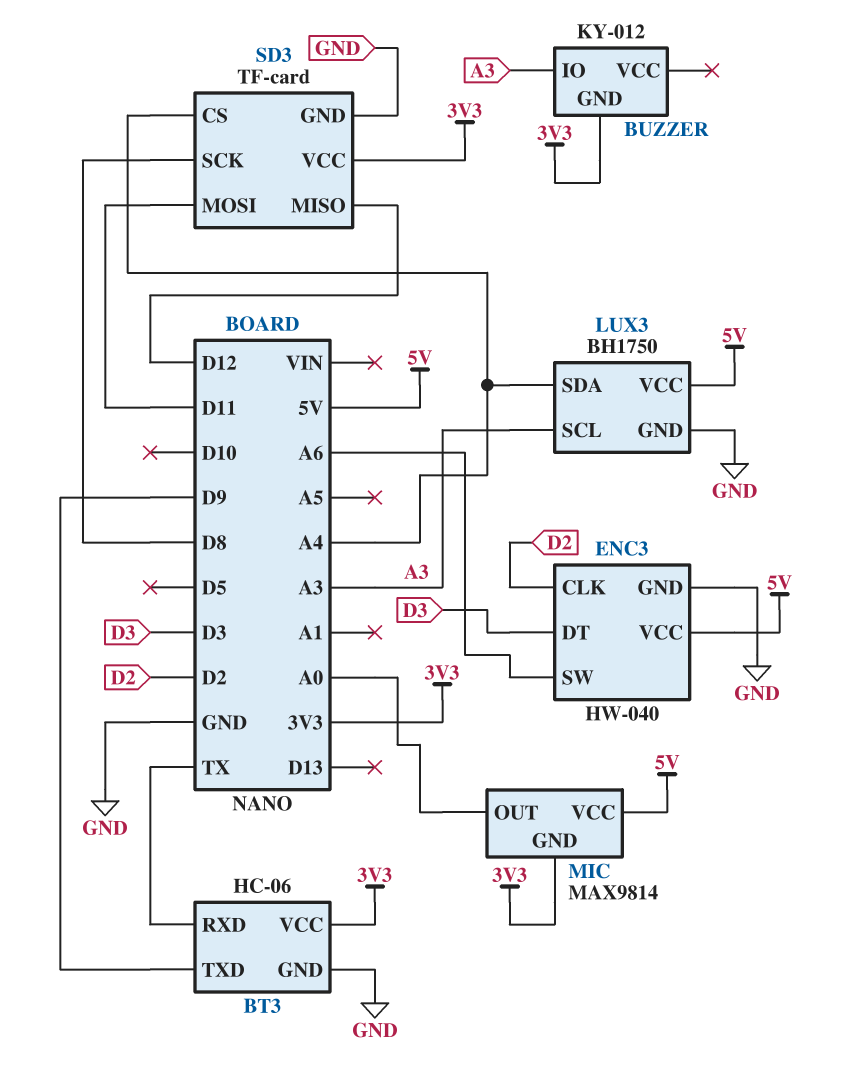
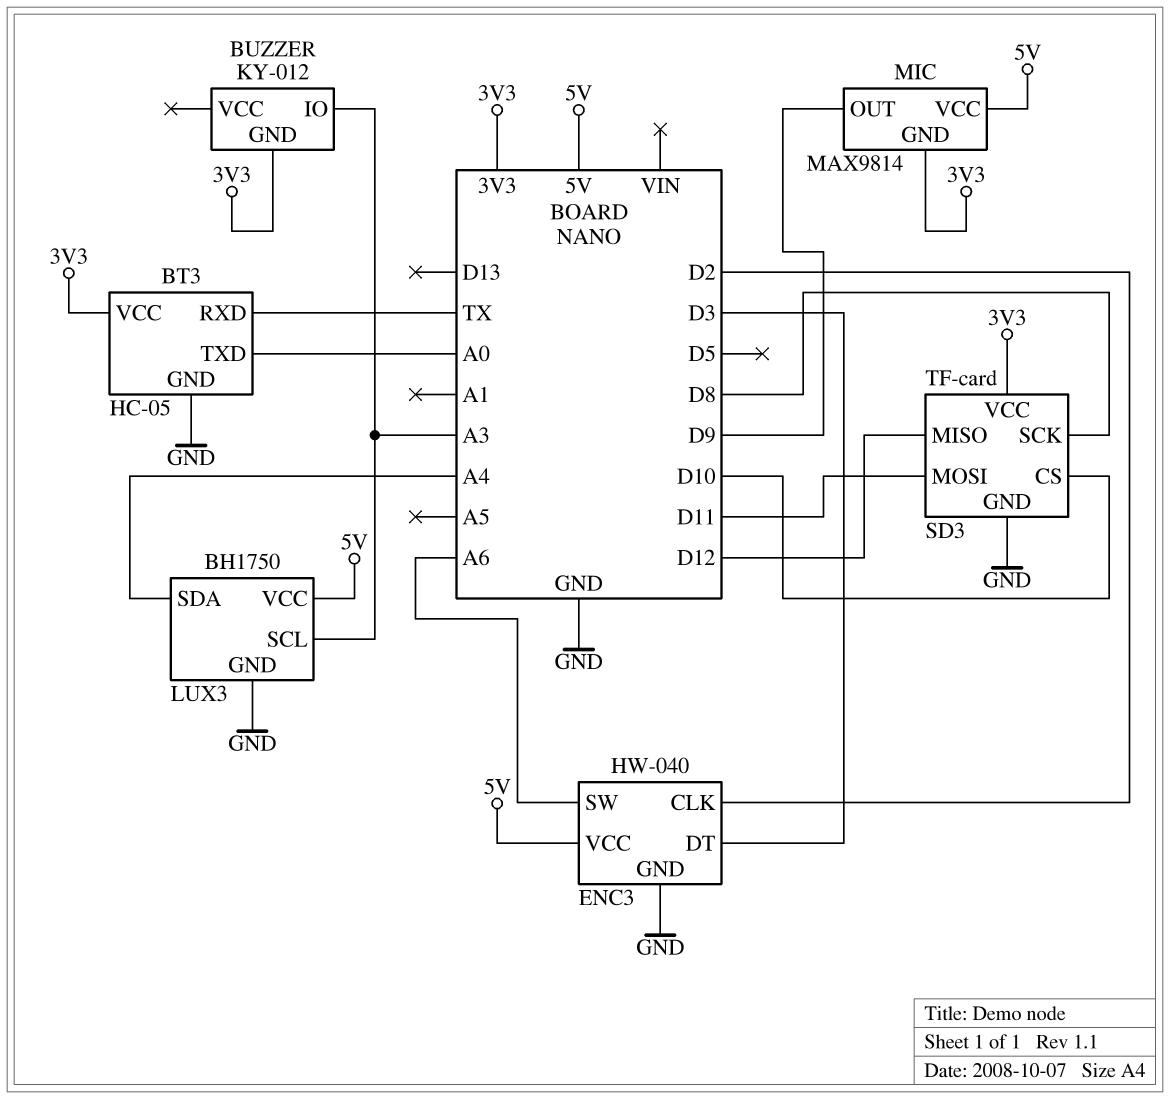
BT3: HC-06 -> HC-05
BT3 pin TXD: D9 -> A0
MIC pin OUT: A0 -> D9
SD3 pin CS: A4 -> D10

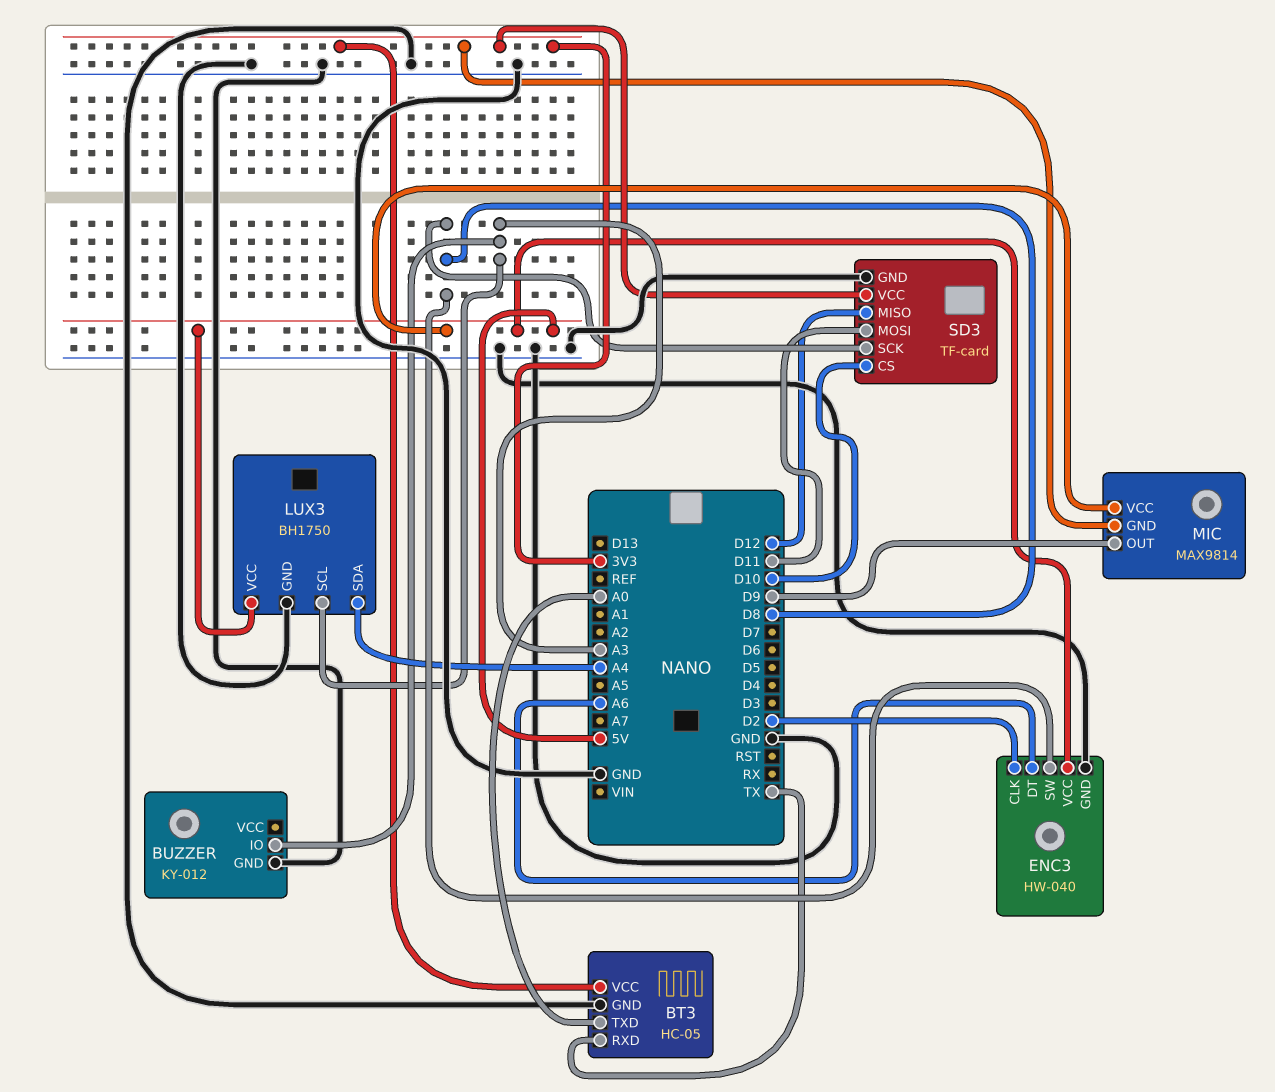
BUZZER pin GND: 3V3 -> GND
ENC3 pin DT: D3 -> A6
ENC3 pin SW: A6 -> D8

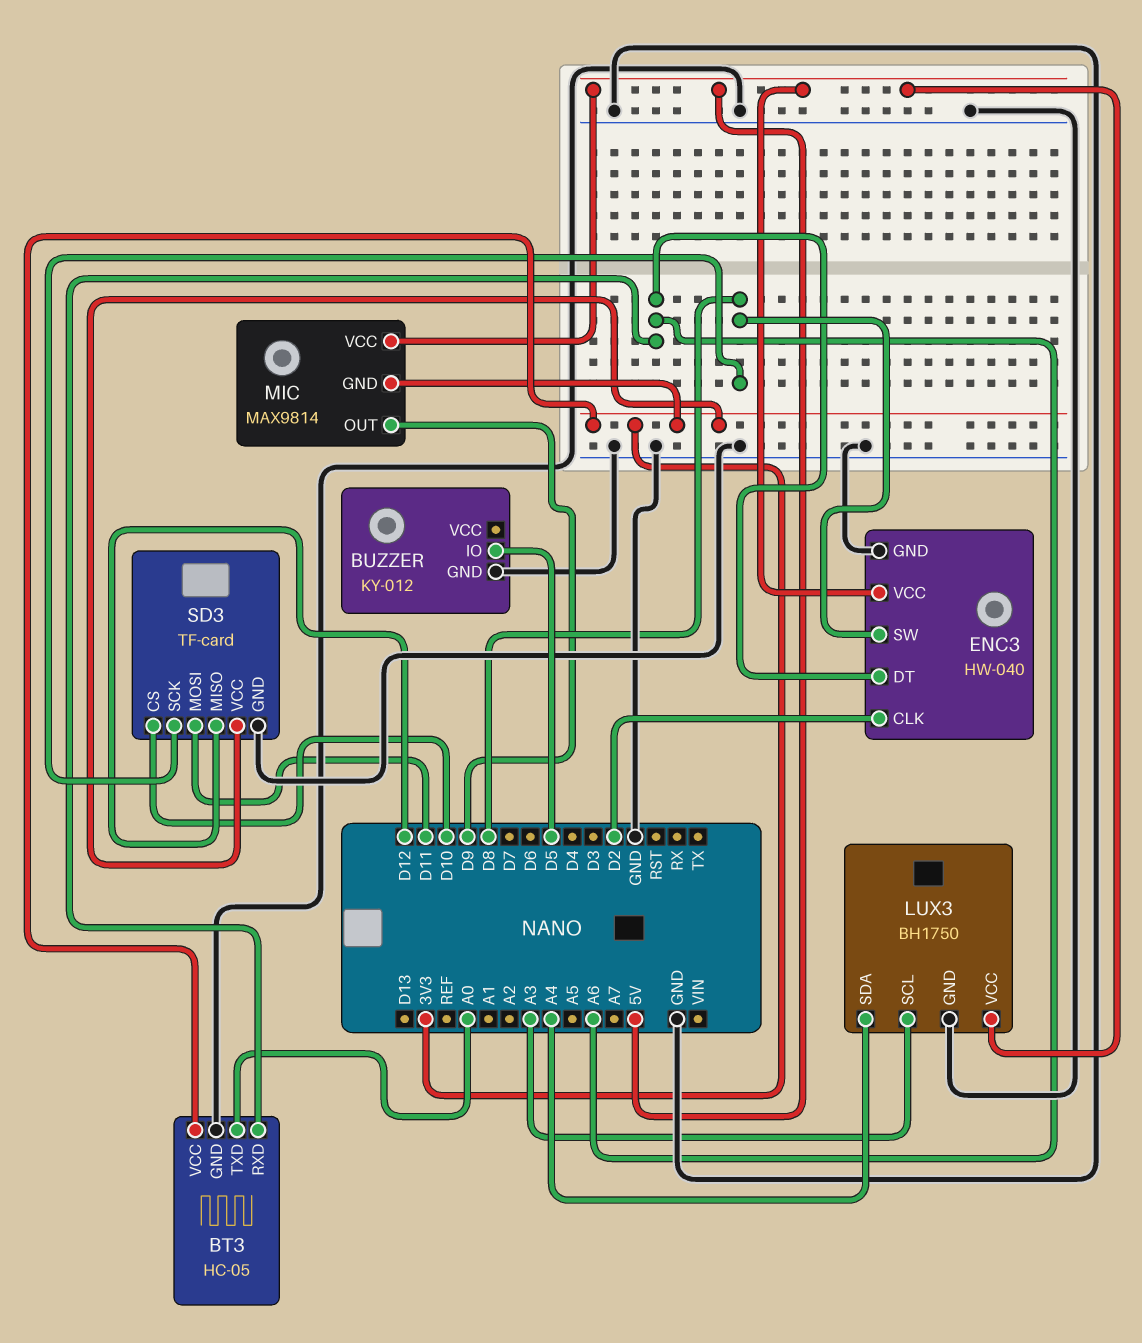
BT3 pin RXD: TX -> A6
BUZZER pin IO: A3 -> D5

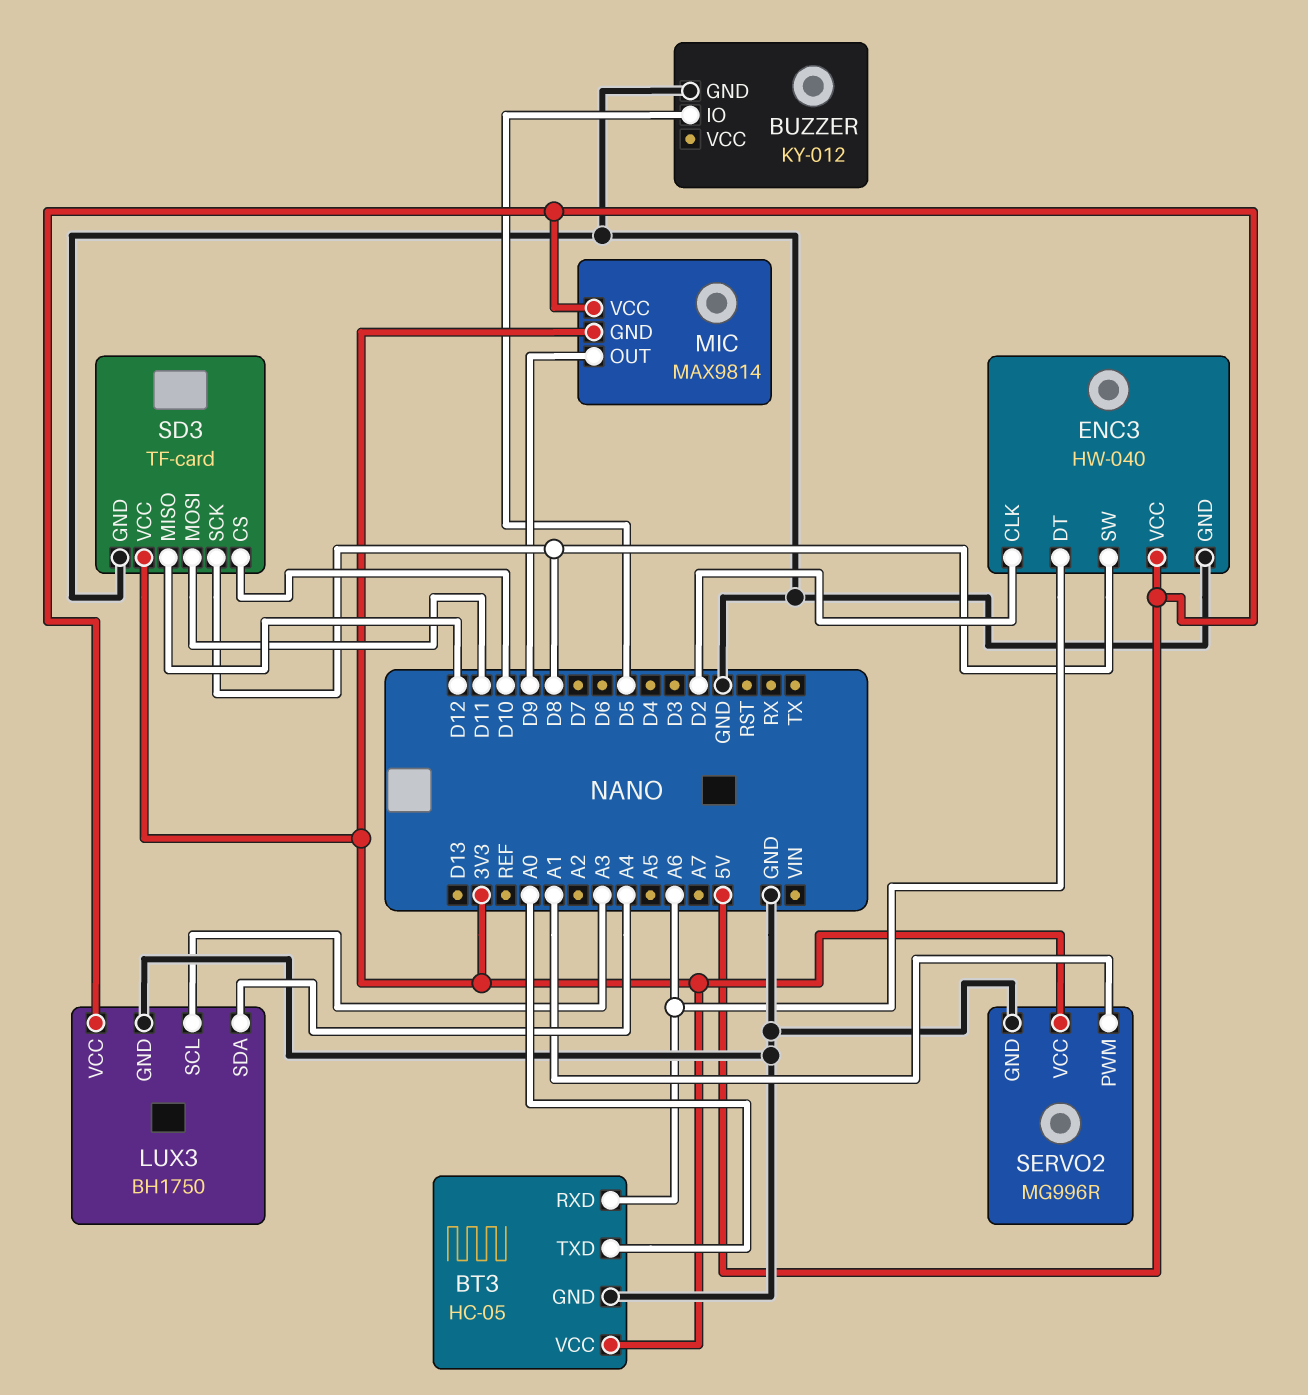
SERVO2: none -> MG996R
SERVO2 pin GND: none -> GND
SERVO2 pin PWM: none -> A1
SERVO2 pin VCC: none -> 3V3

